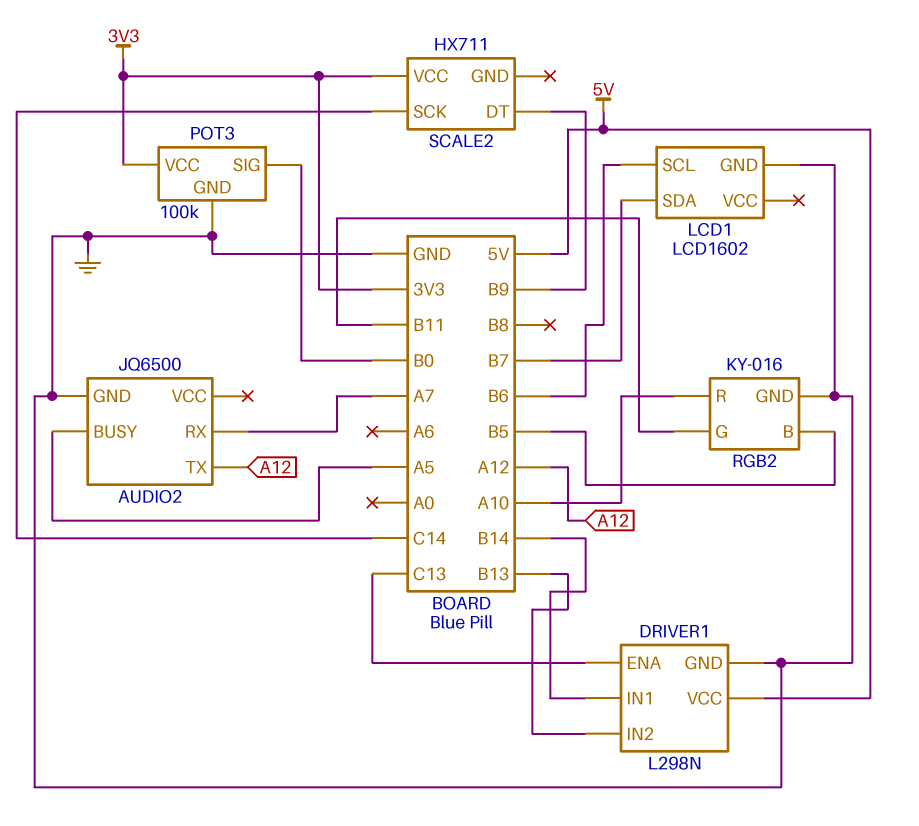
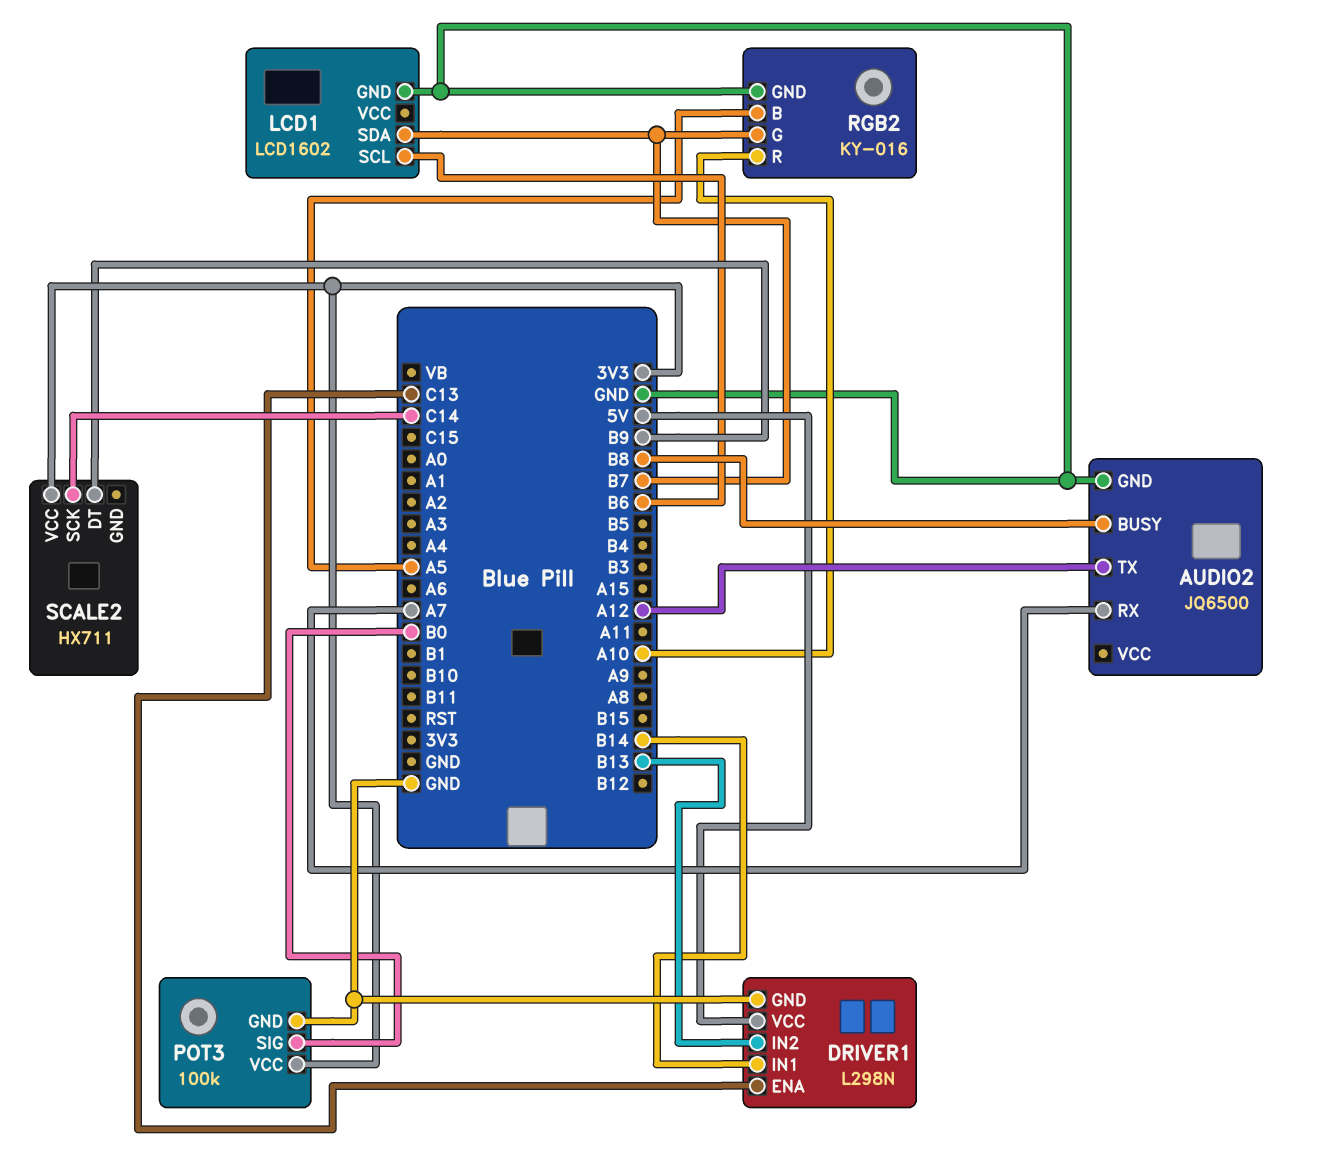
AUDIO2 pin BUSY: A5 -> B8
RGB2 pin B: B5 -> A5
RGB2 pin G: B11 -> B7

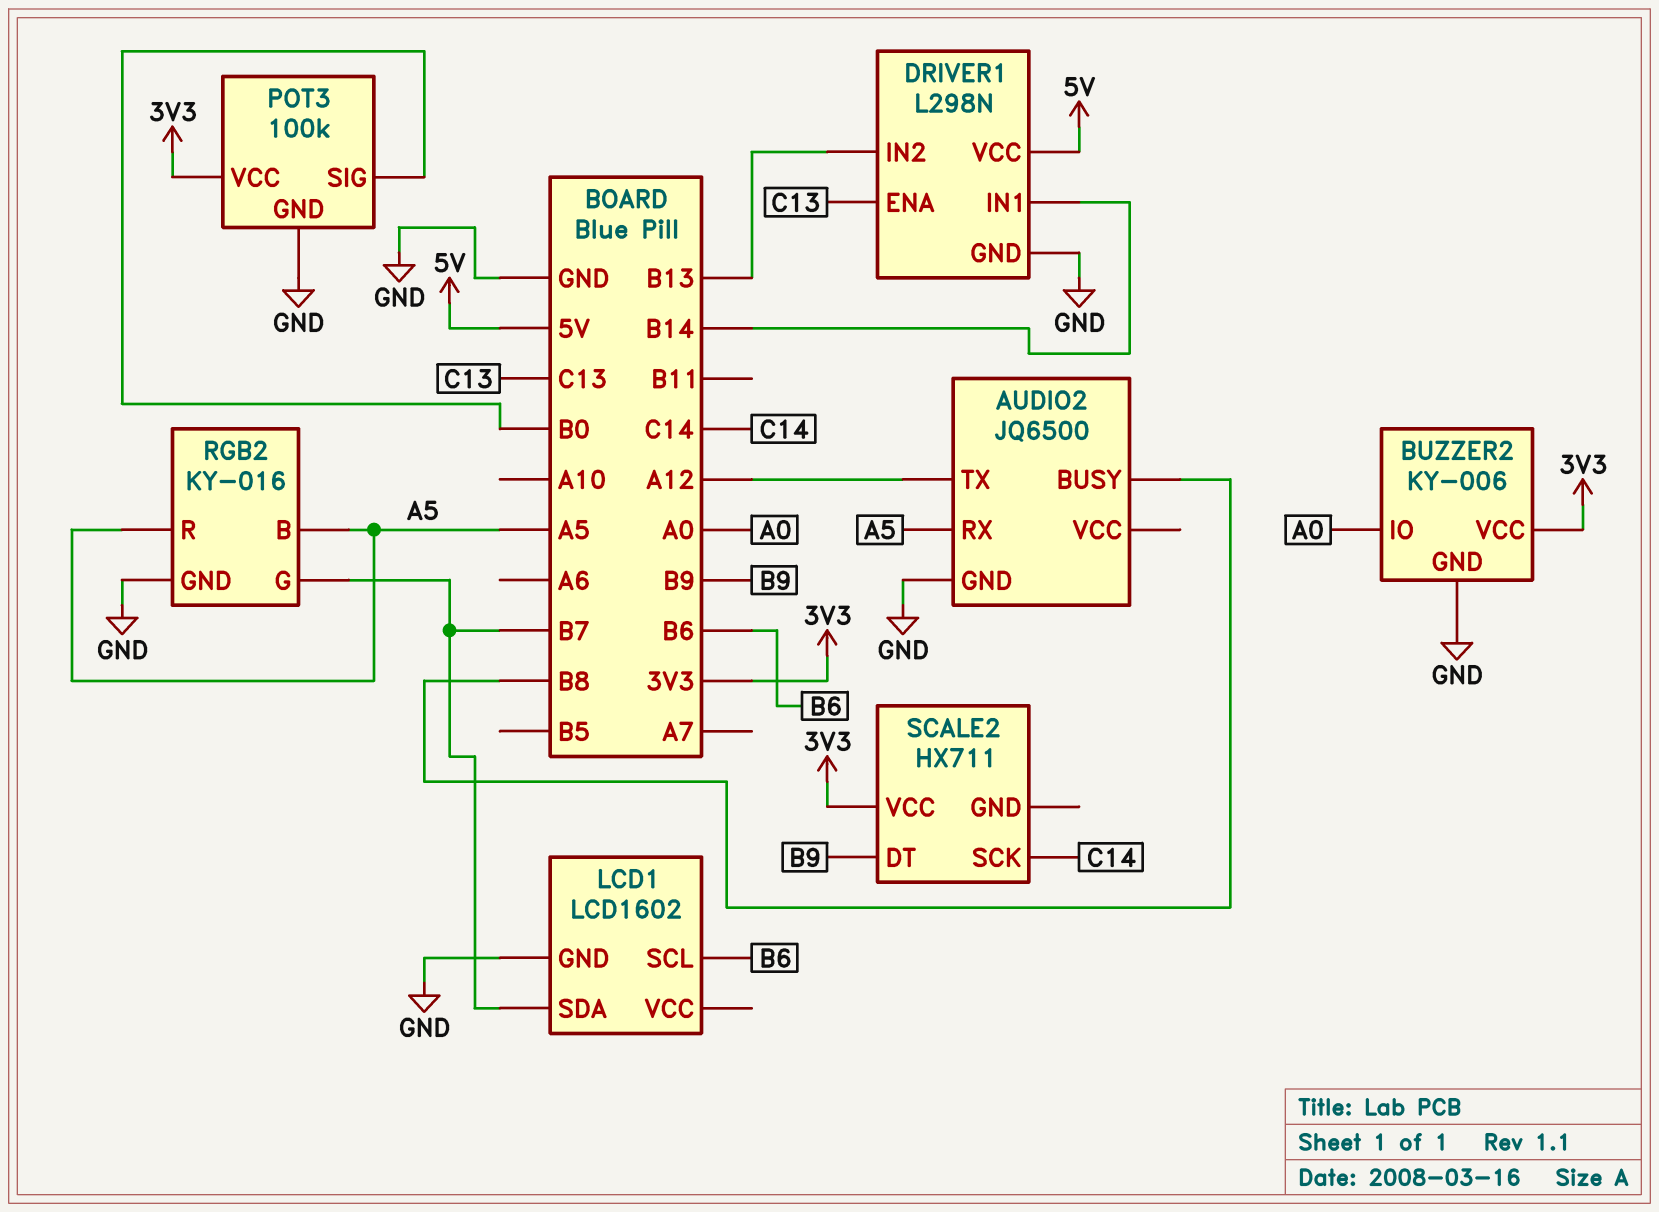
AUDIO2 pin RX: A7 -> A5
BUZZER2: none -> KY-006
BUZZER2 pin GND: none -> GND
BUZZER2 pin IO: none -> A0
BUZZER2 pin VCC: none -> 3V3
RGB2 pin R: A10 -> A5

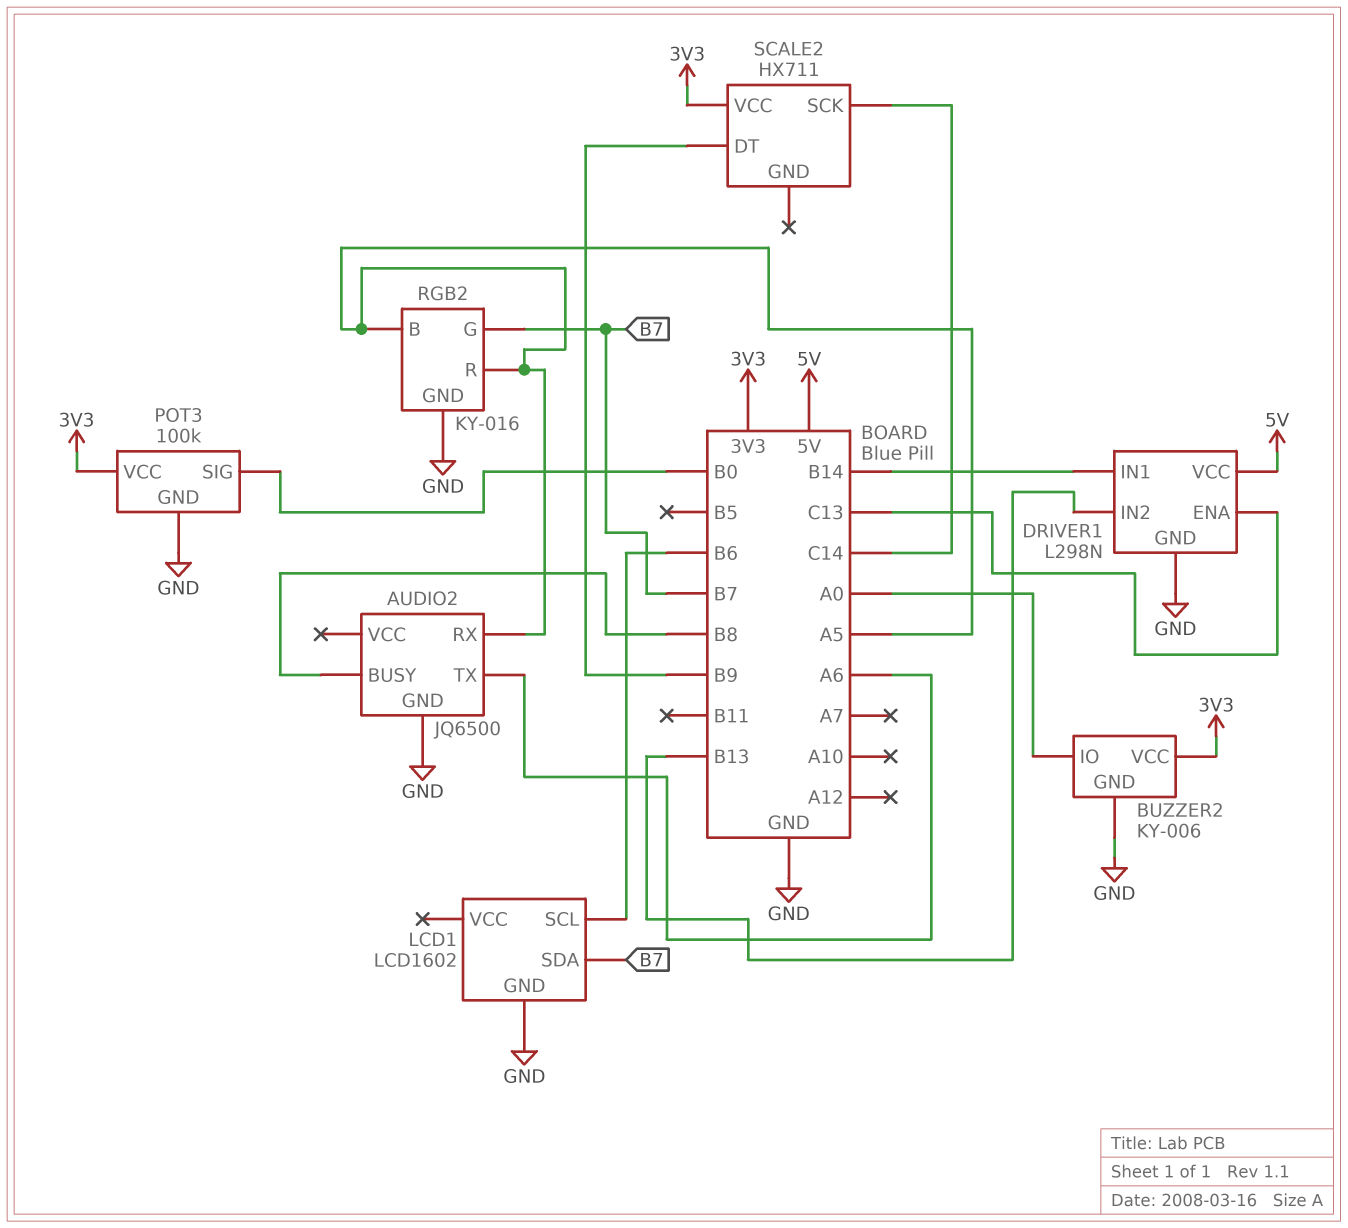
AUDIO2 pin TX: A12 -> A6

